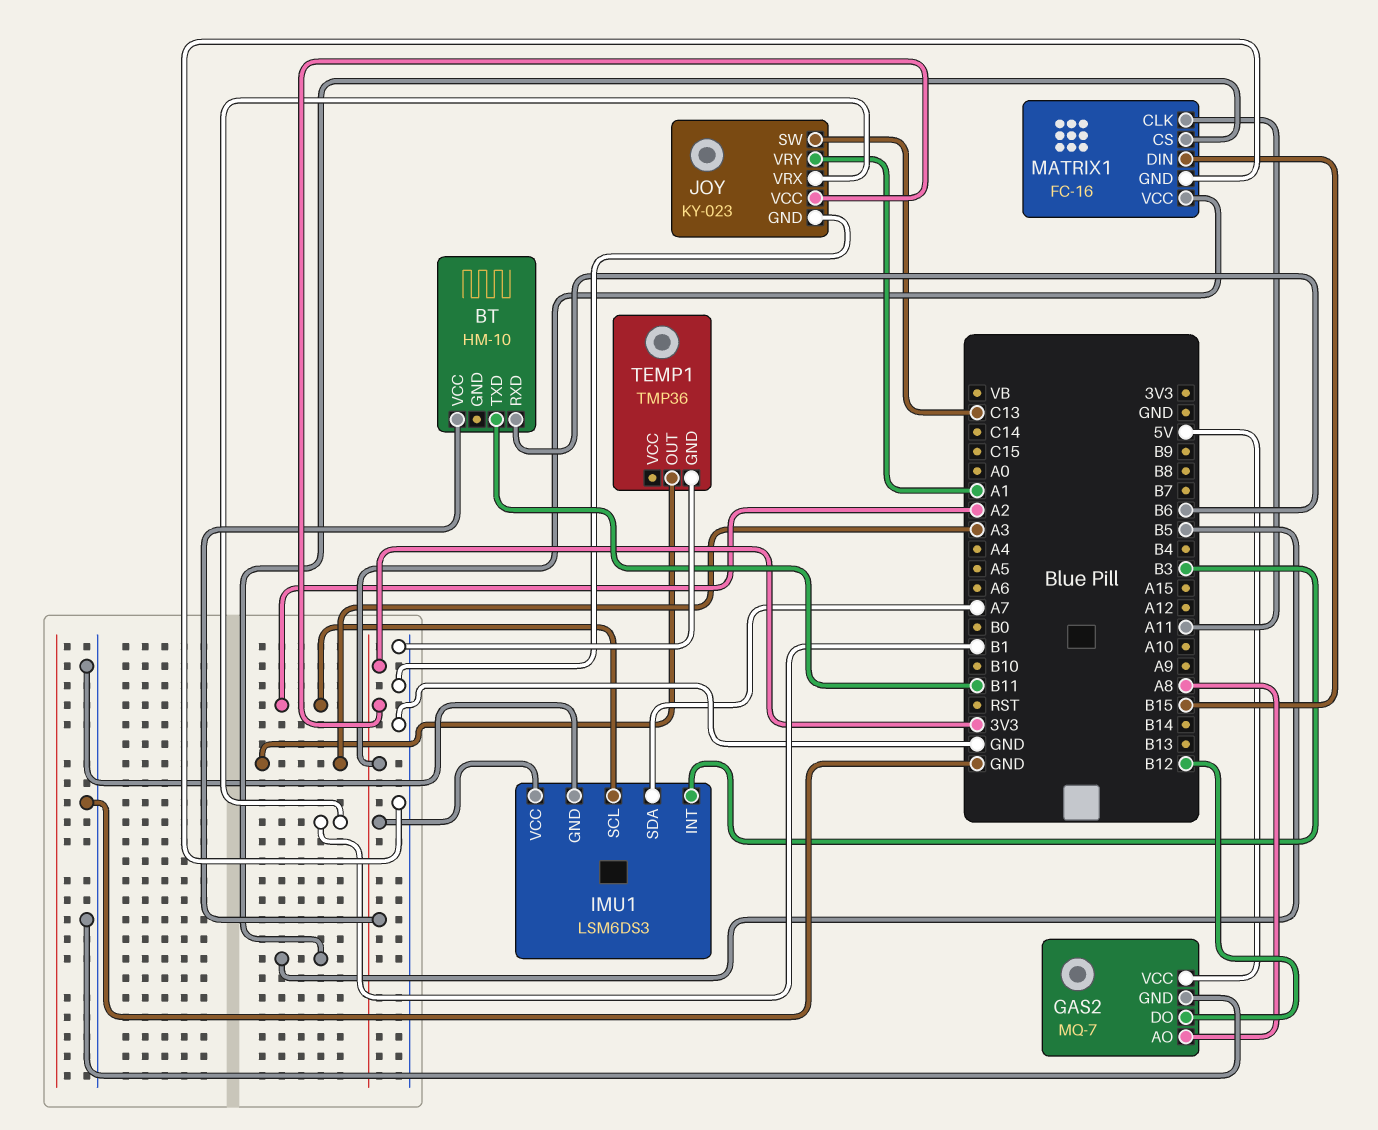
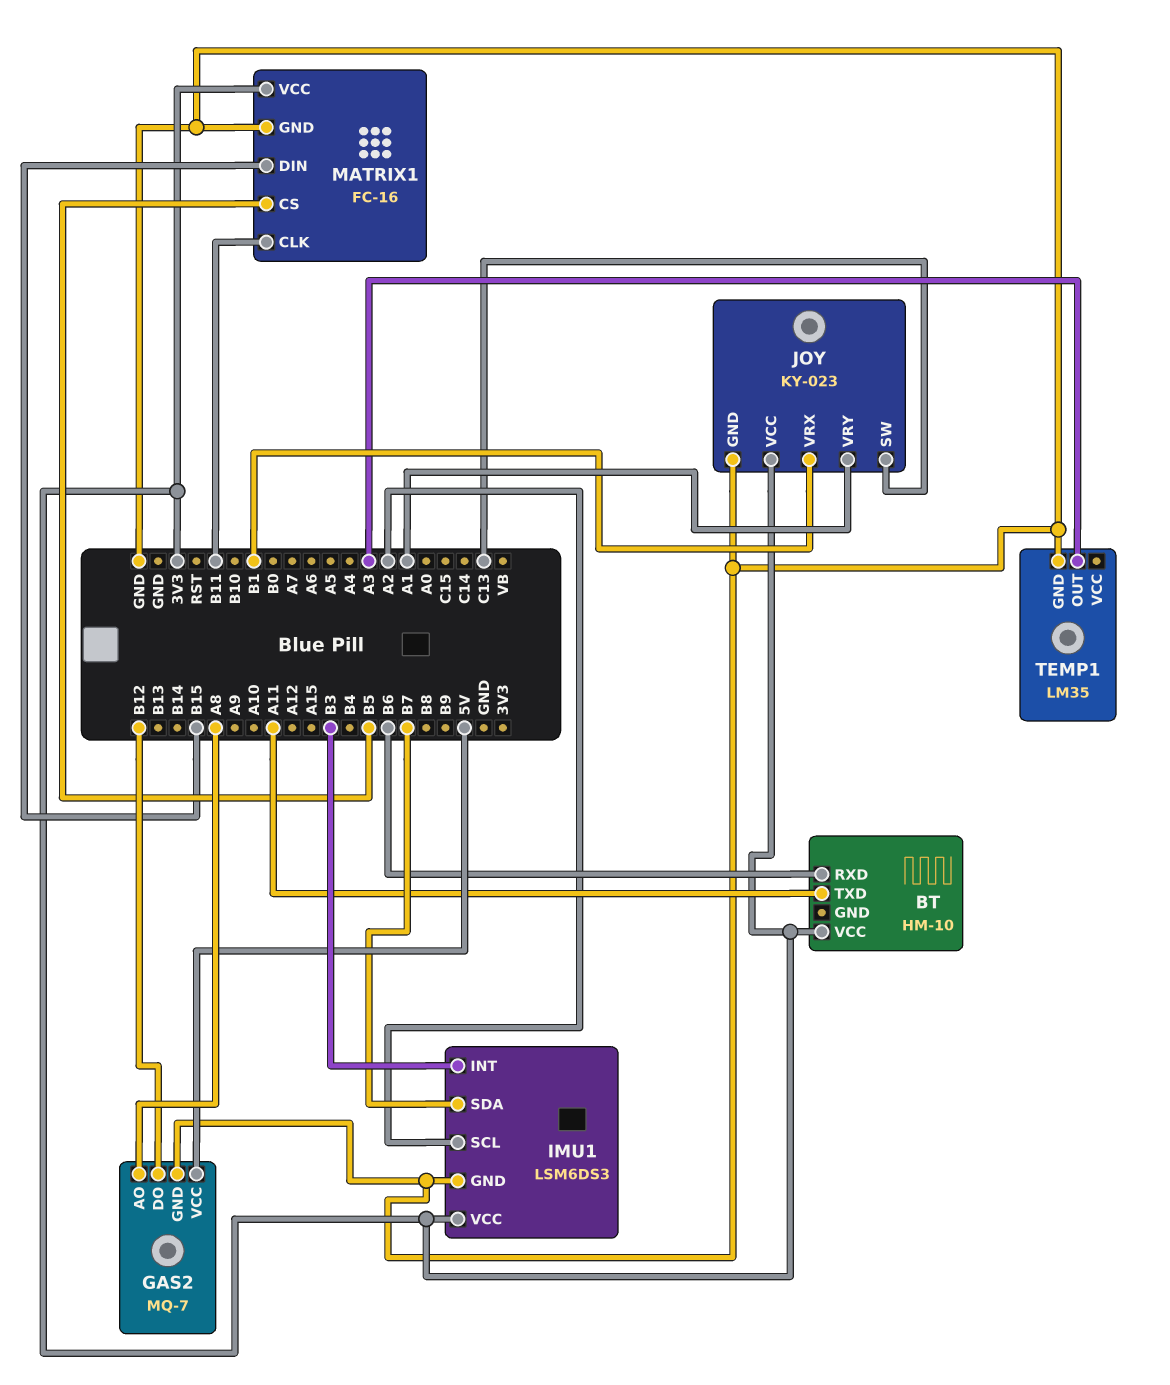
BT pin TXD: B11 -> A11
IMU1 pin SDA: A7 -> B7
MATRIX1 pin CLK: A11 -> B11
TEMP1: TMP36 -> LM35

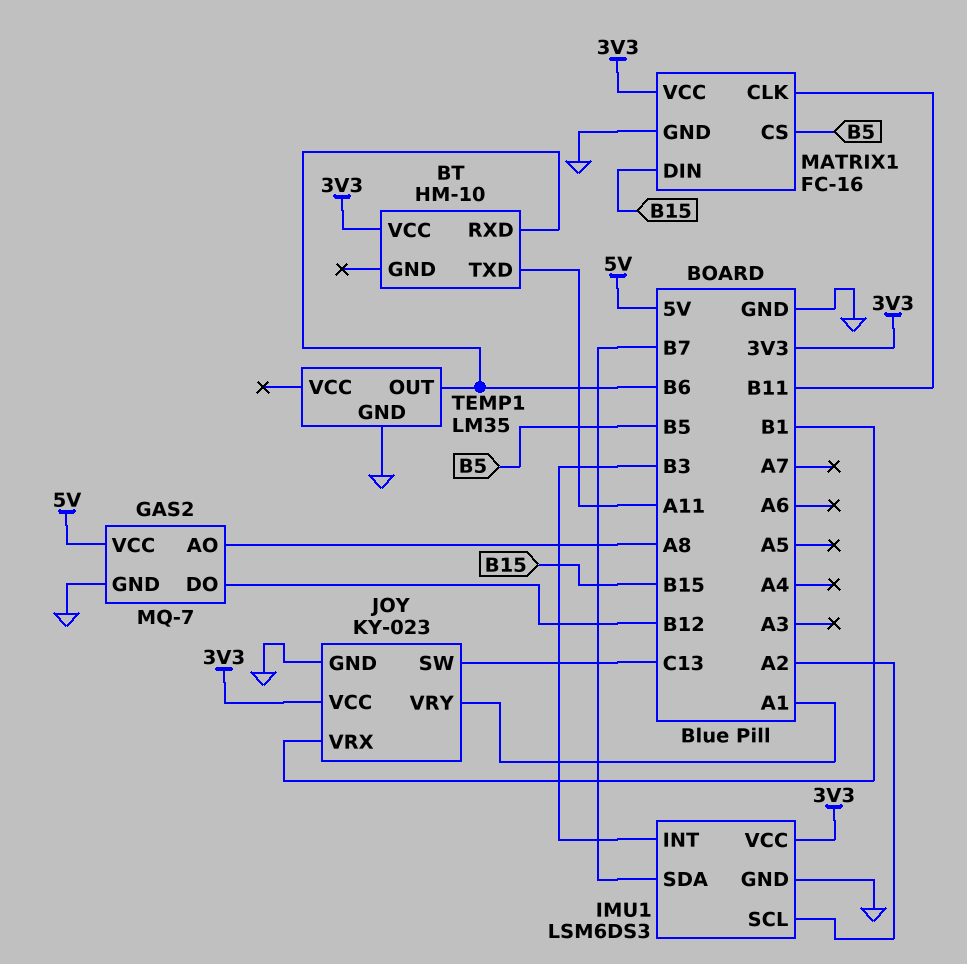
TEMP1 pin OUT: A3 -> B6

